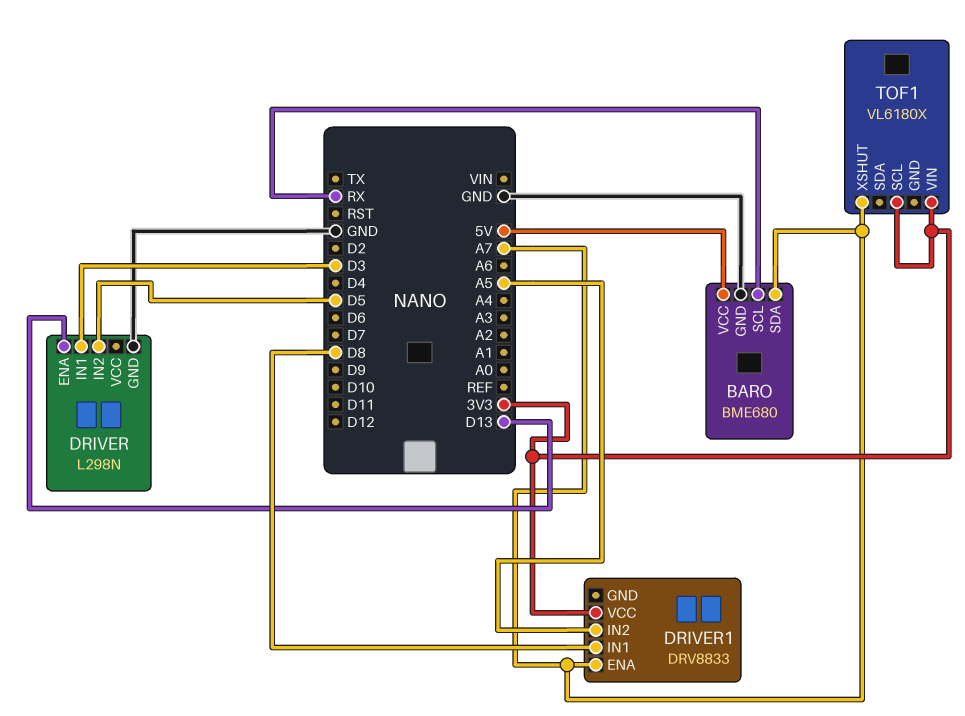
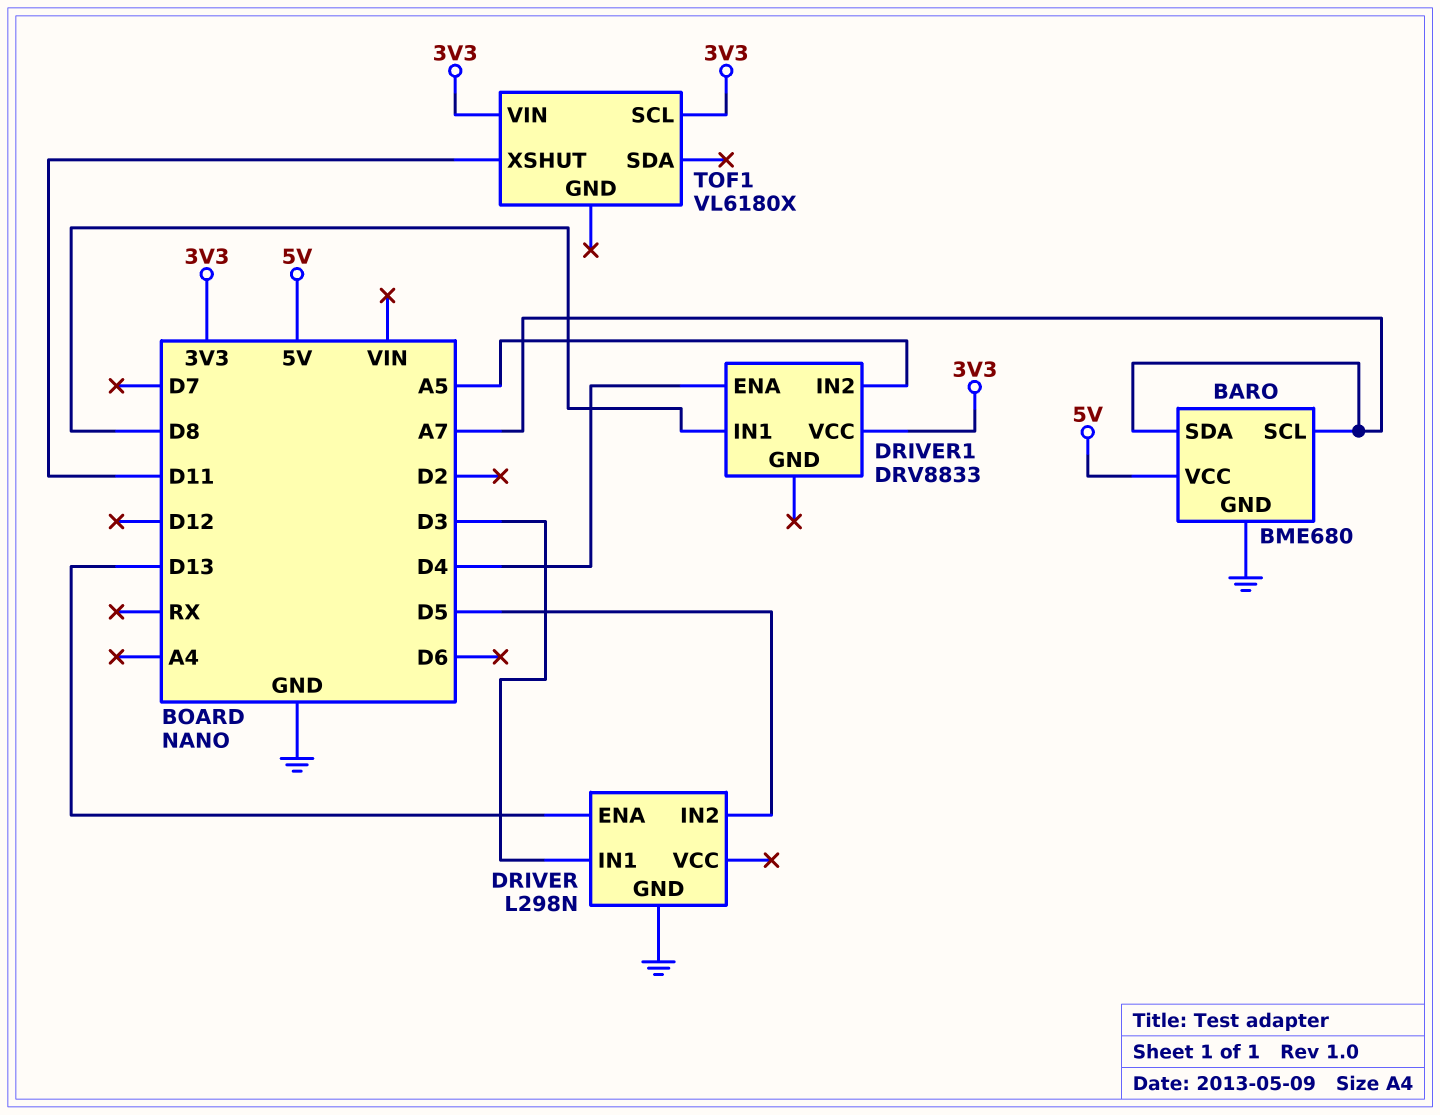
BARO pin SCL: RX -> A7
DRIVER1 pin ENA: A7 -> D4
TOF1 pin XSHUT: A7 -> D11

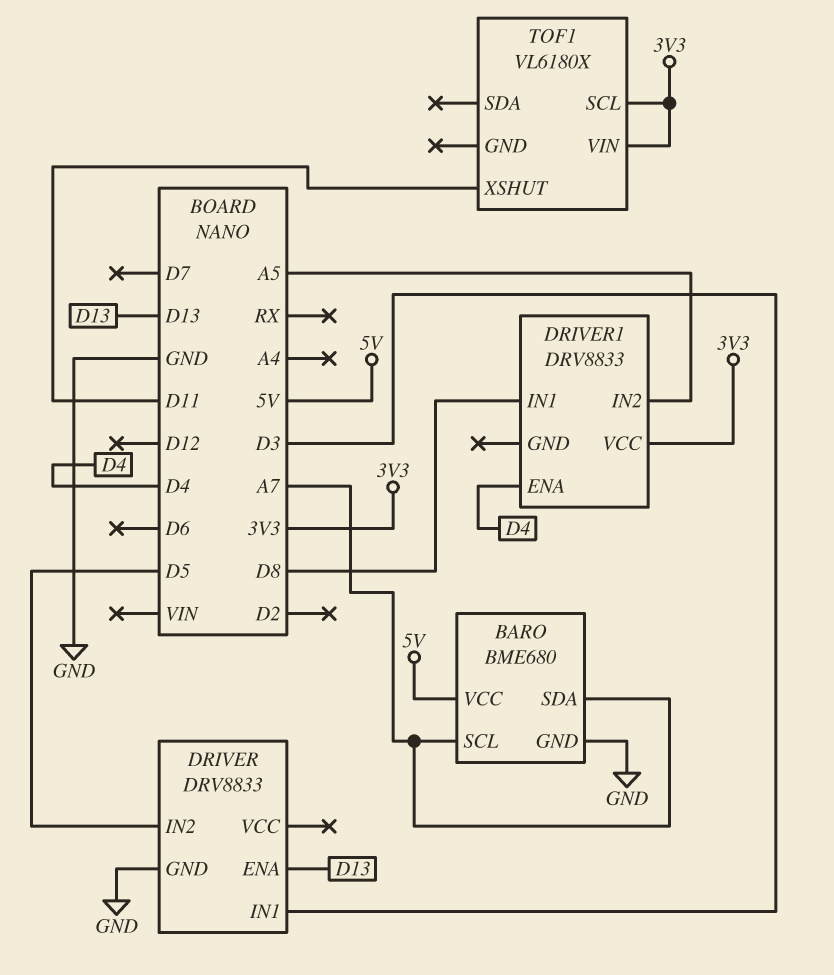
DRIVER: L298N -> DRV8833

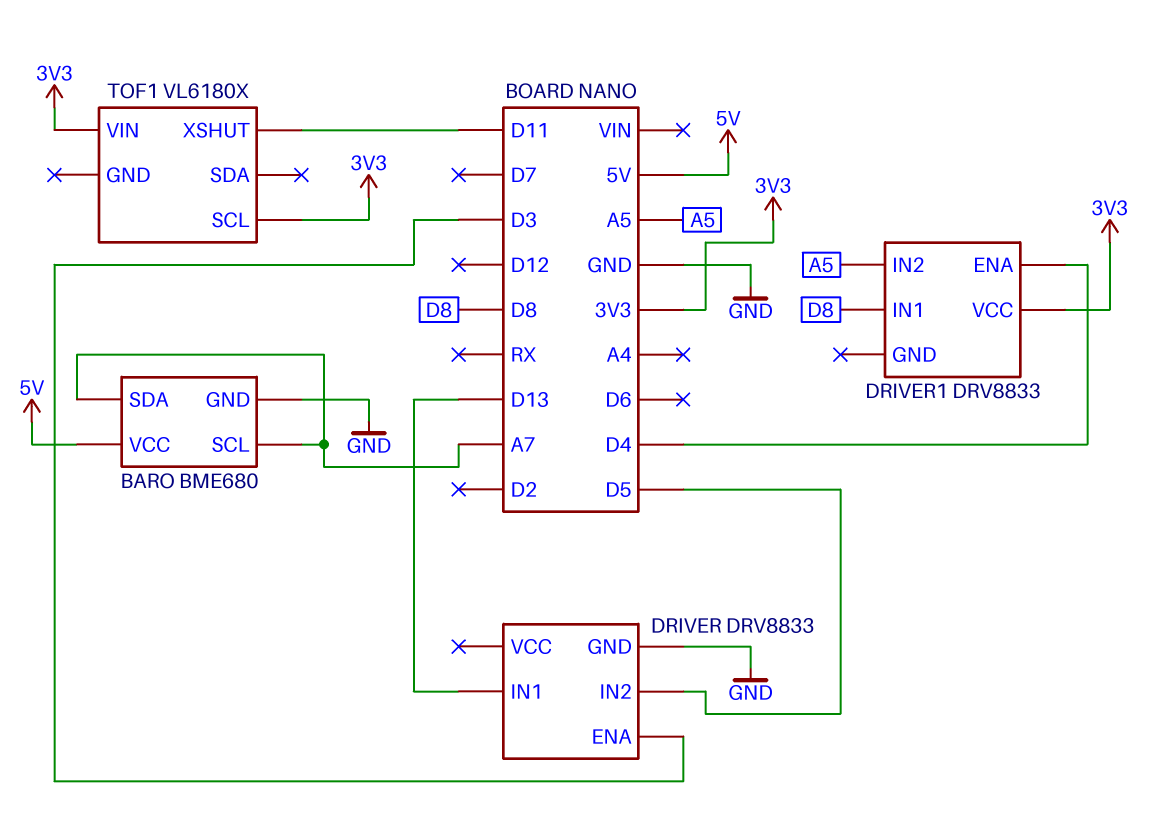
DRIVER pin ENA: D13 -> D3
DRIVER pin IN1: D3 -> D13

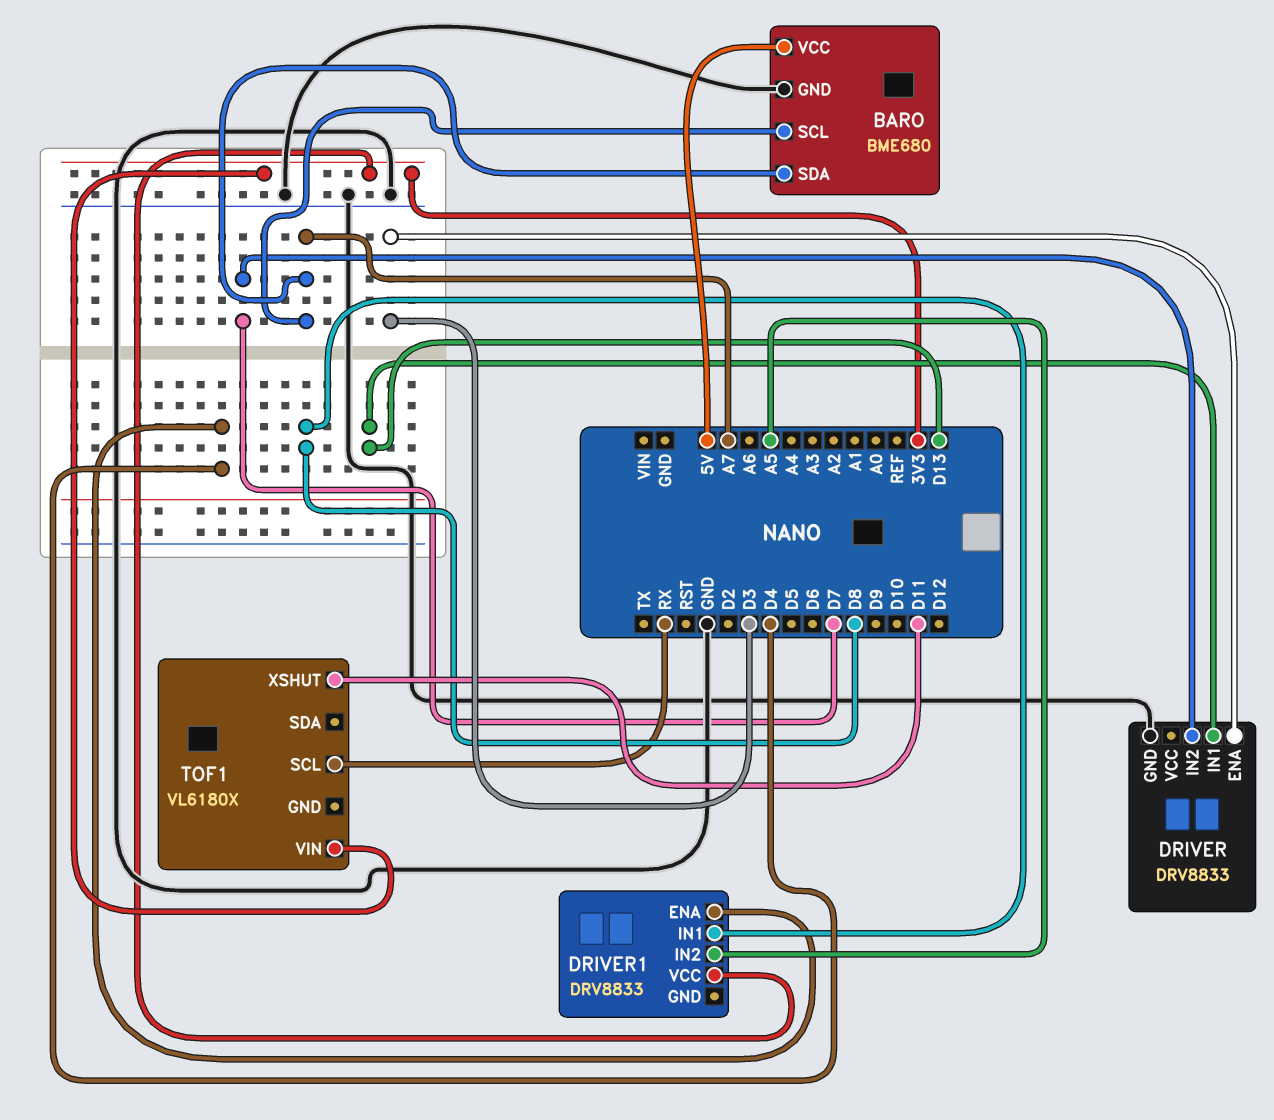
DRIVER pin IN2: D5 -> D7
TOF1 pin SCL: 3V3 -> RX

